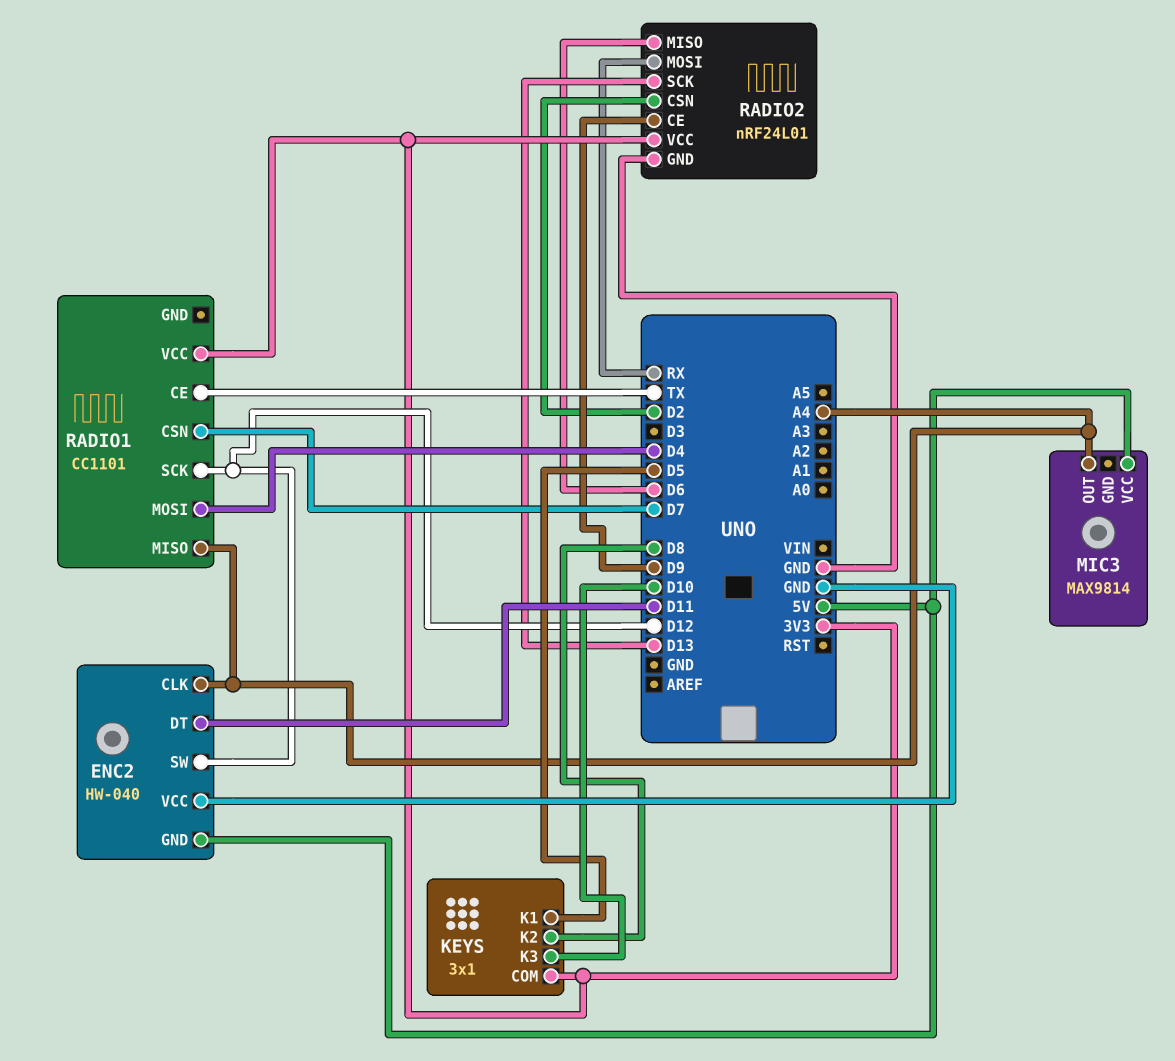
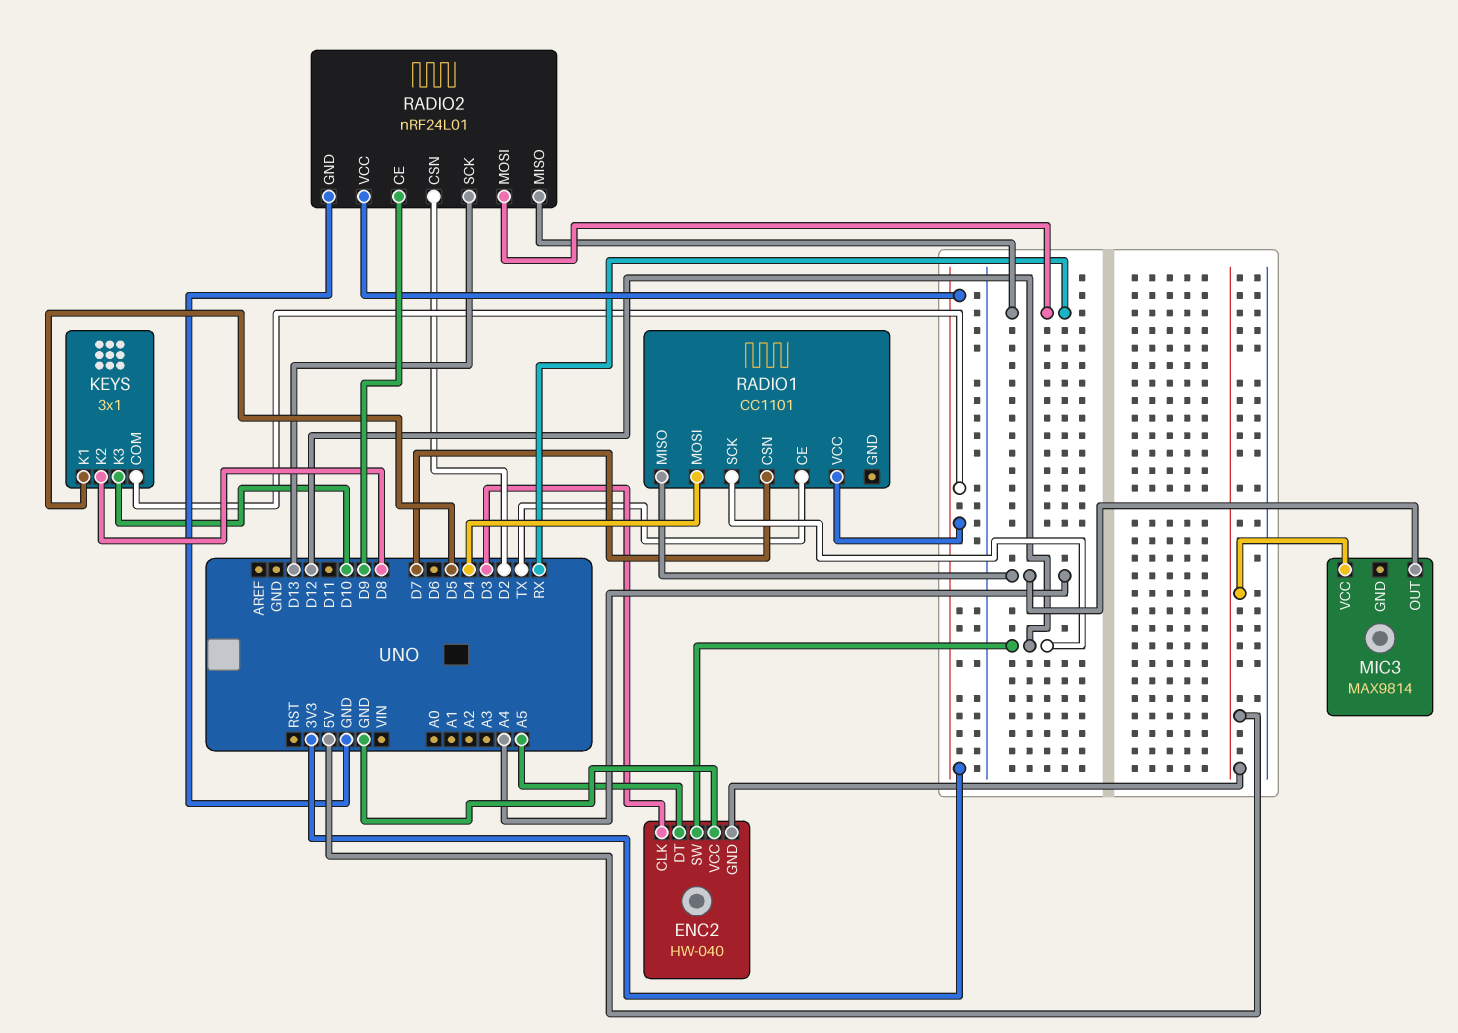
ENC2 pin CLK: A4 -> D3
ENC2 pin DT: D11 -> A5
RADIO2 pin MISO: D6 -> RX

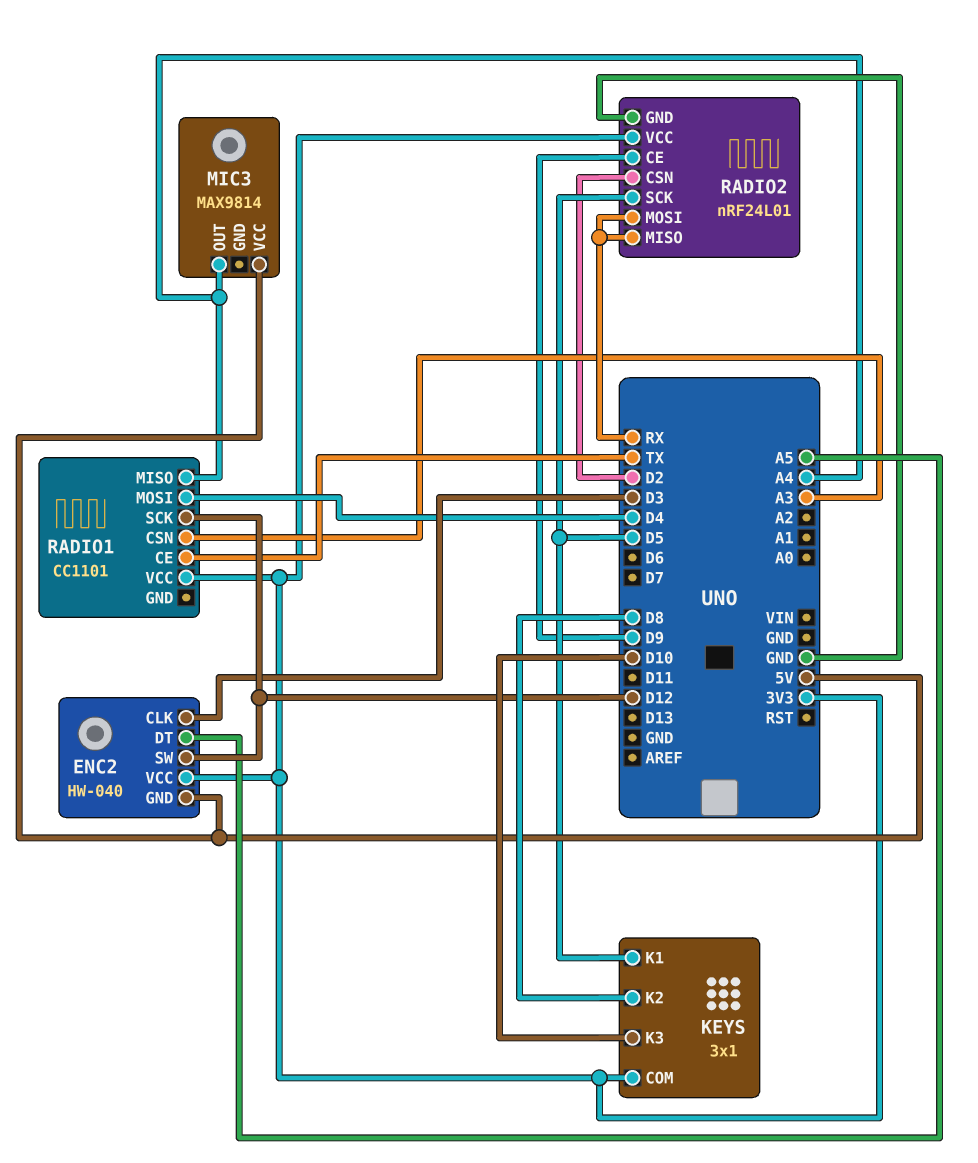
ENC2 pin VCC: GND -> 3V3
RADIO1 pin CSN: D7 -> A3
RADIO2 pin SCK: D13 -> D5

